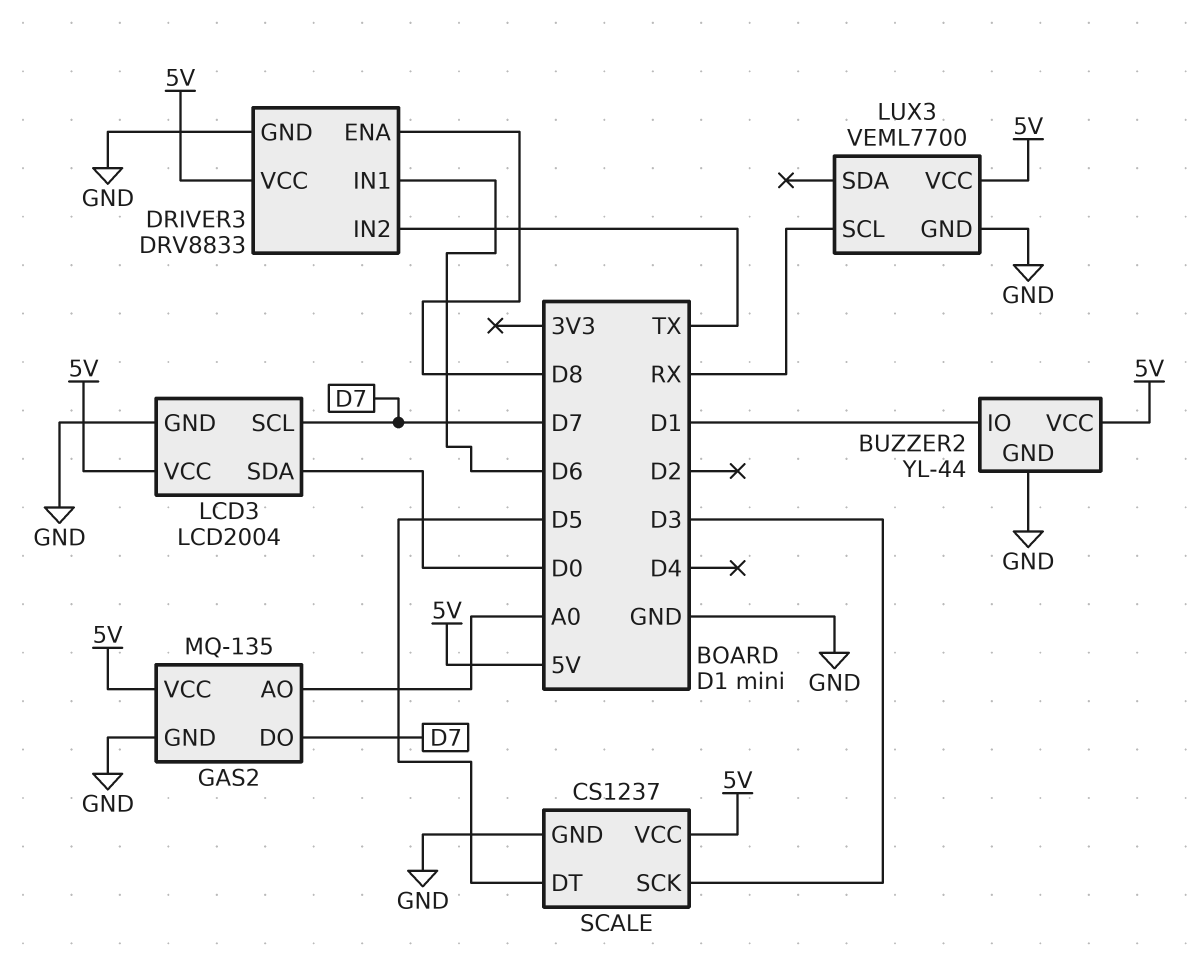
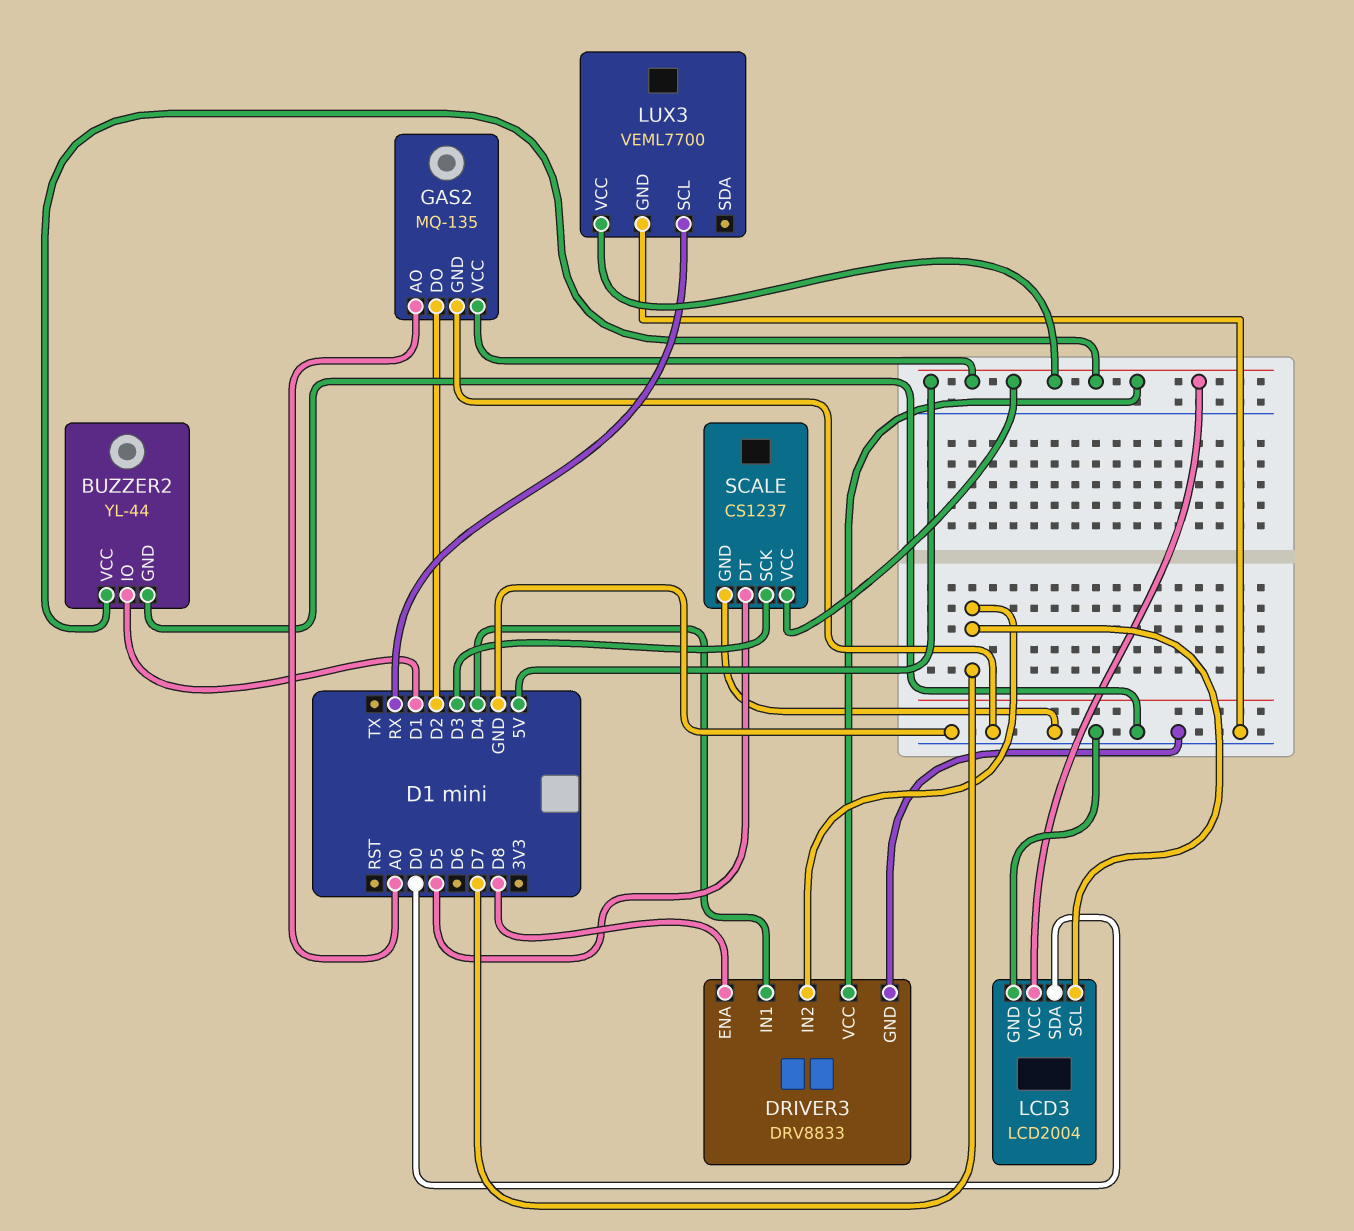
DRIVER3 pin IN1: D6 -> D4
DRIVER3 pin IN2: TX -> D7
GAS2 pin DO: D7 -> D2

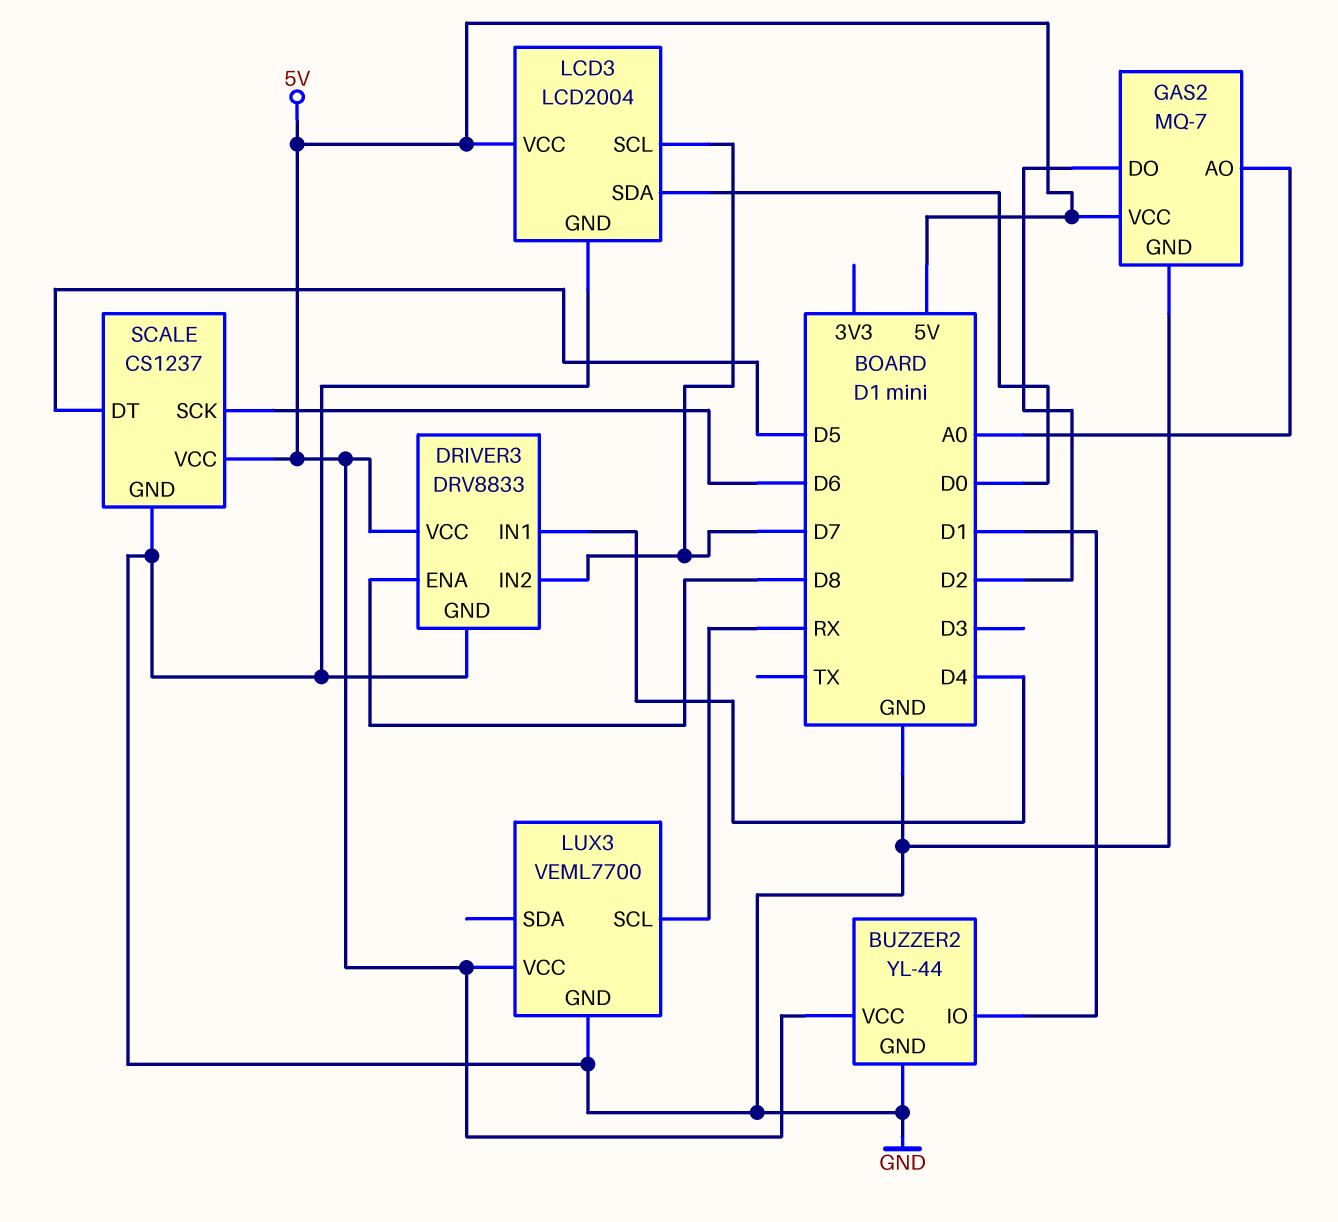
GAS2: MQ-135 -> MQ-7
SCALE pin SCK: D3 -> D6

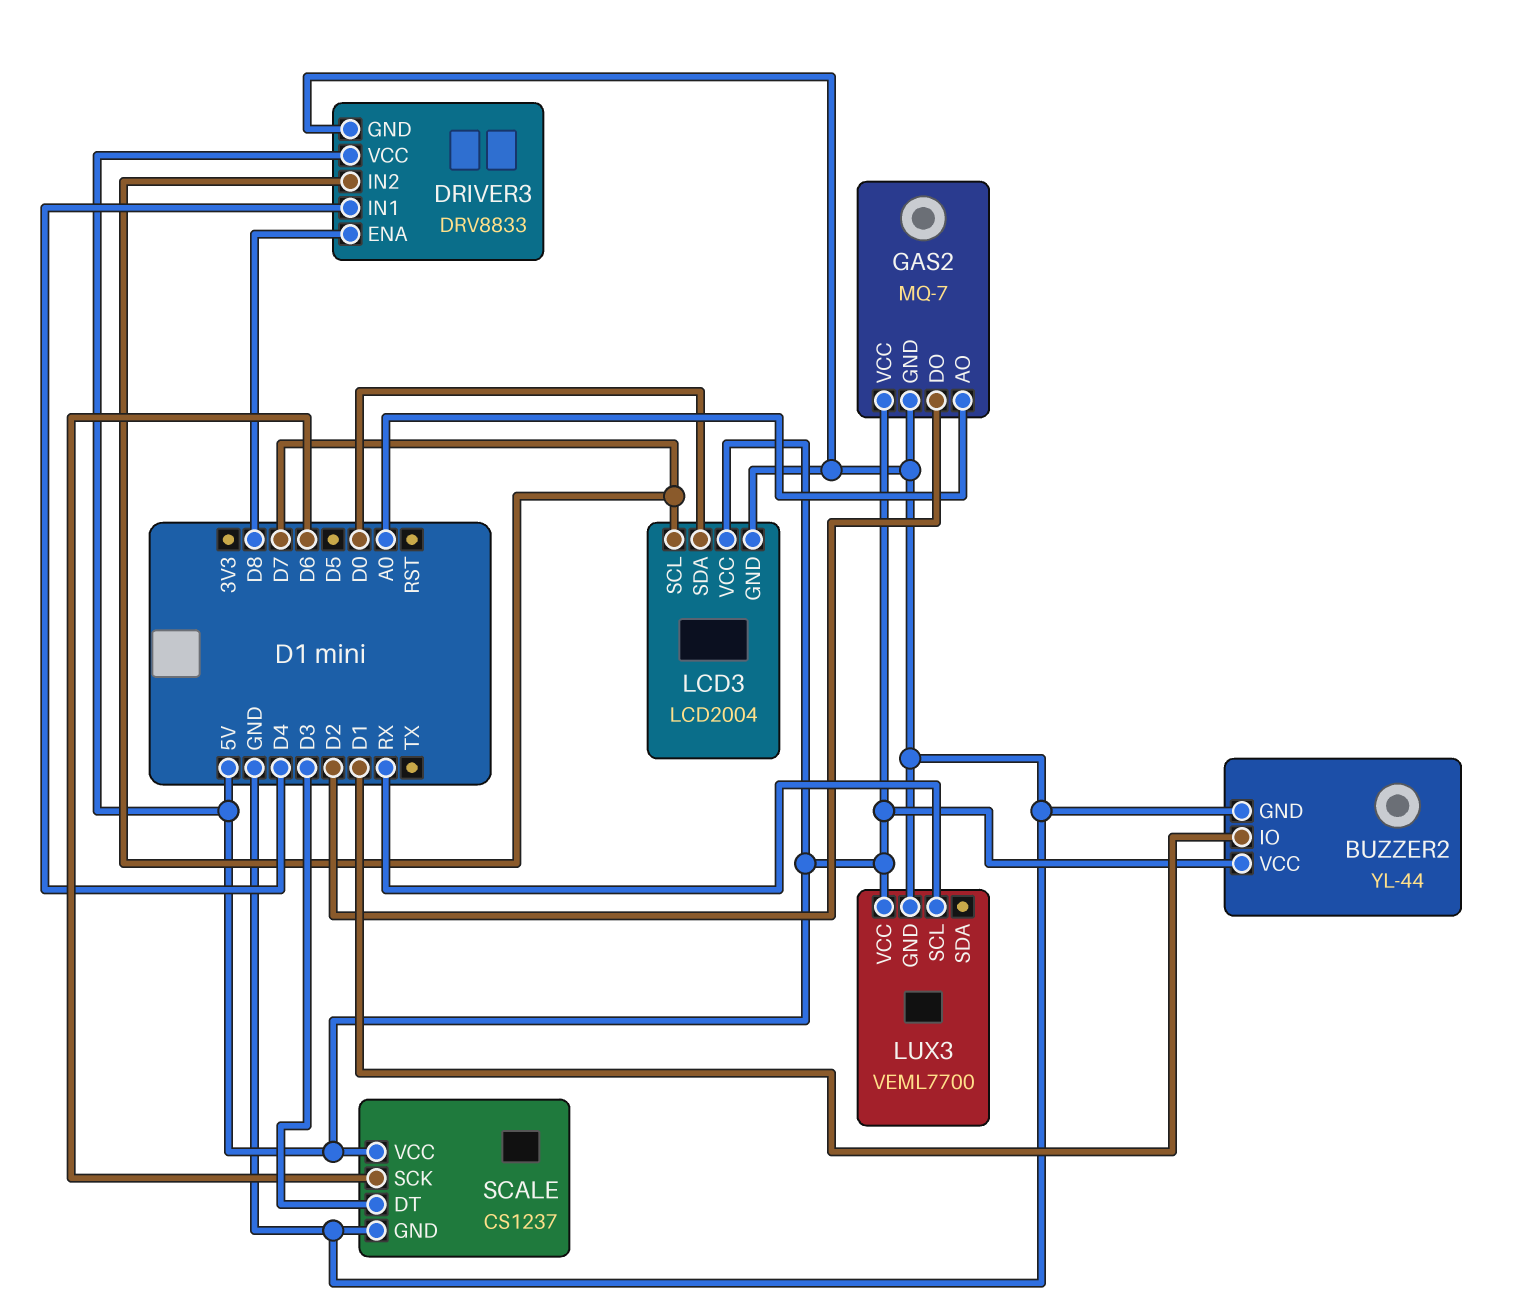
SCALE pin DT: D5 -> D3

